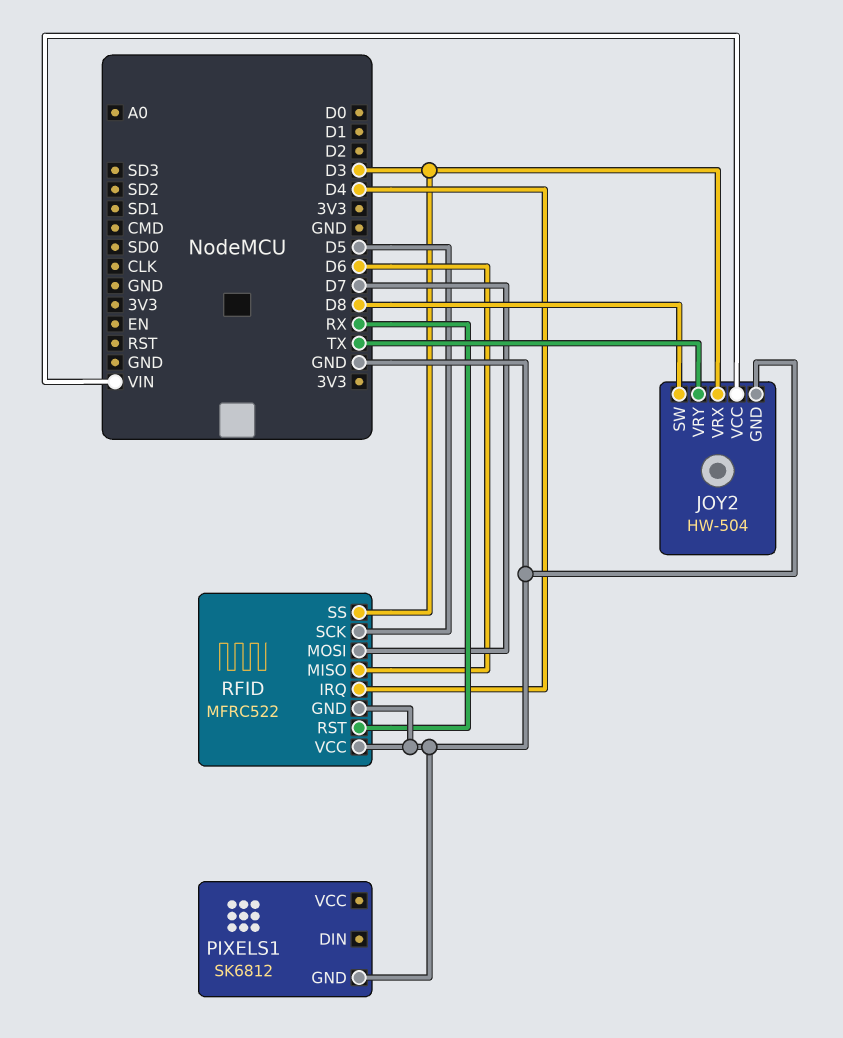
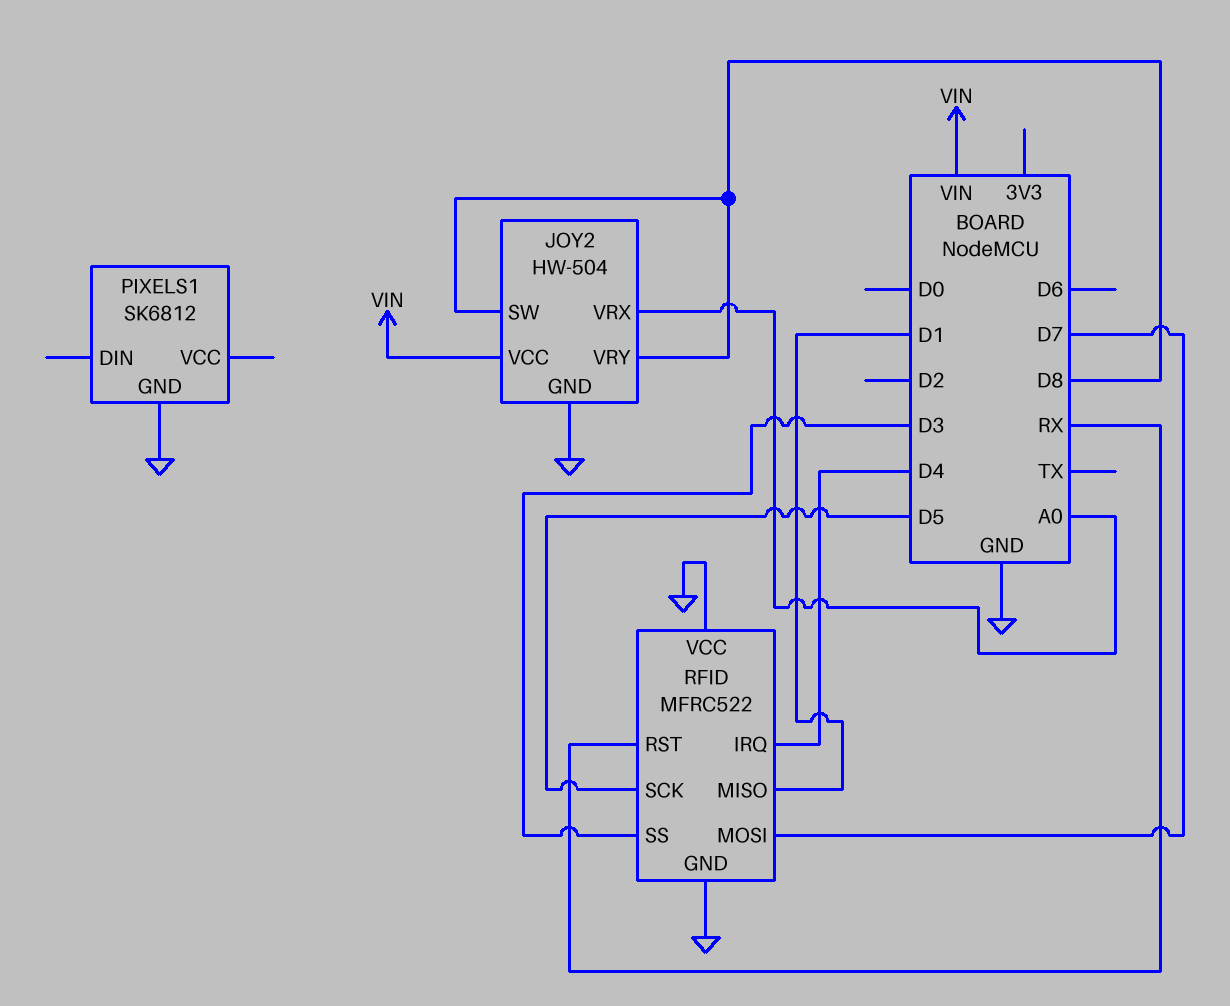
JOY2 pin VRX: D3 -> A0
JOY2 pin VRY: TX -> D8
RFID pin MISO: D6 -> D1

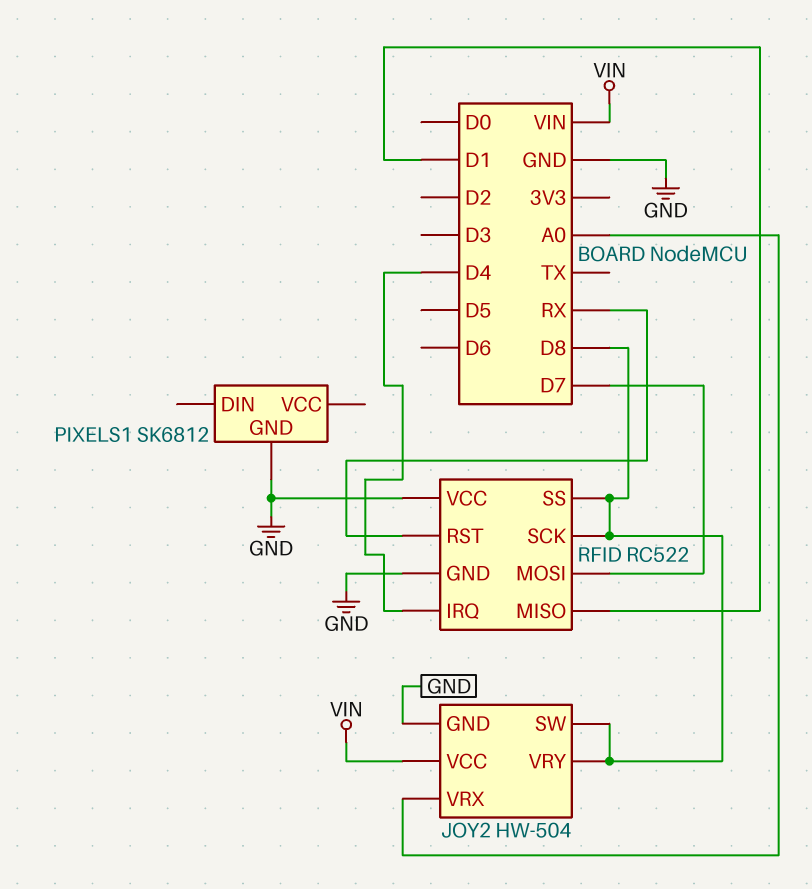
RFID: MFRC522 -> RC522
RFID pin SCK: D5 -> D8
RFID pin SS: D3 -> D8

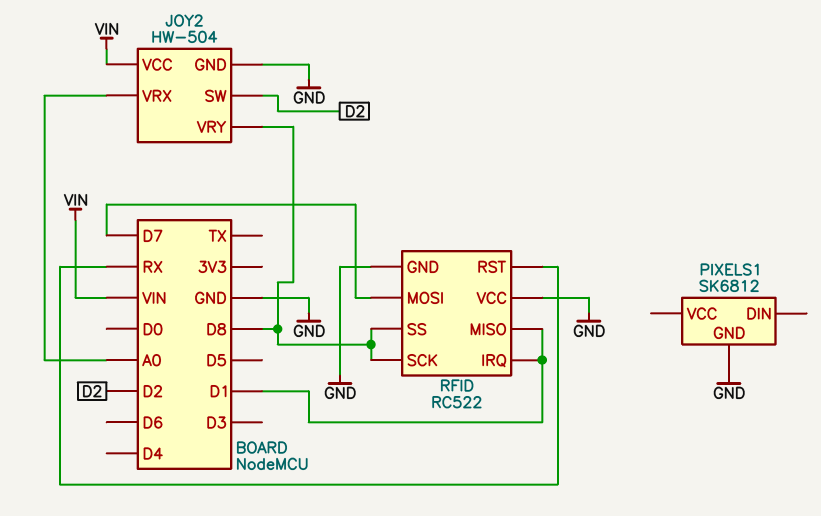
JOY2 pin SW: D8 -> D2
RFID pin IRQ: D4 -> D1

